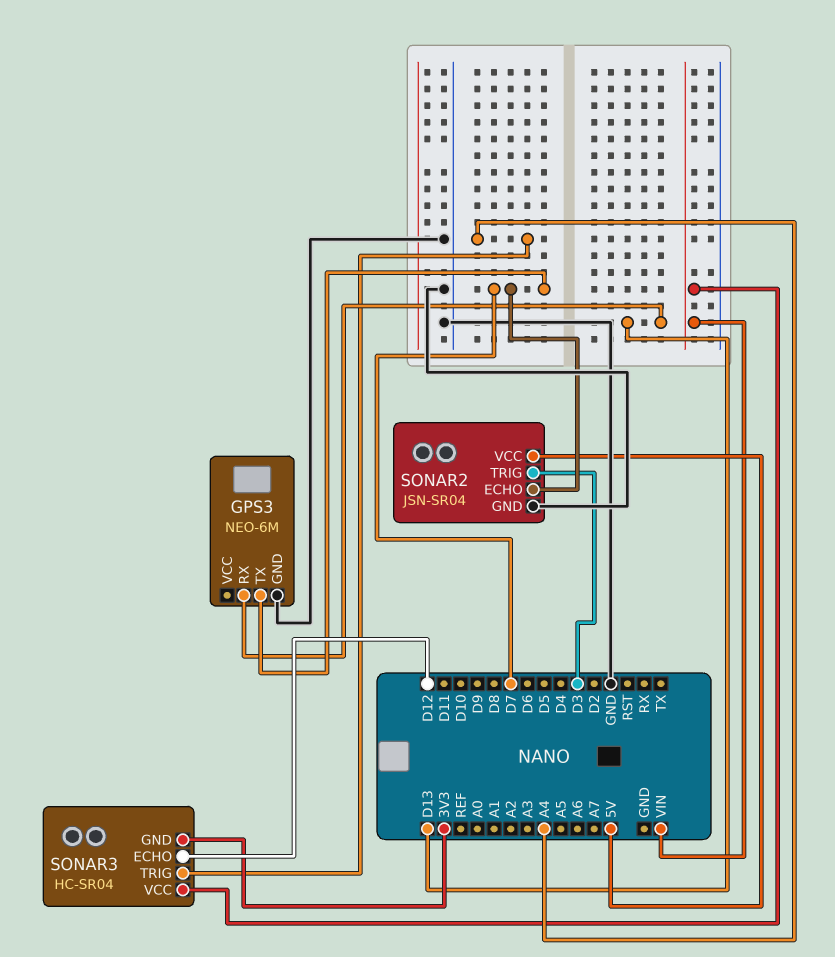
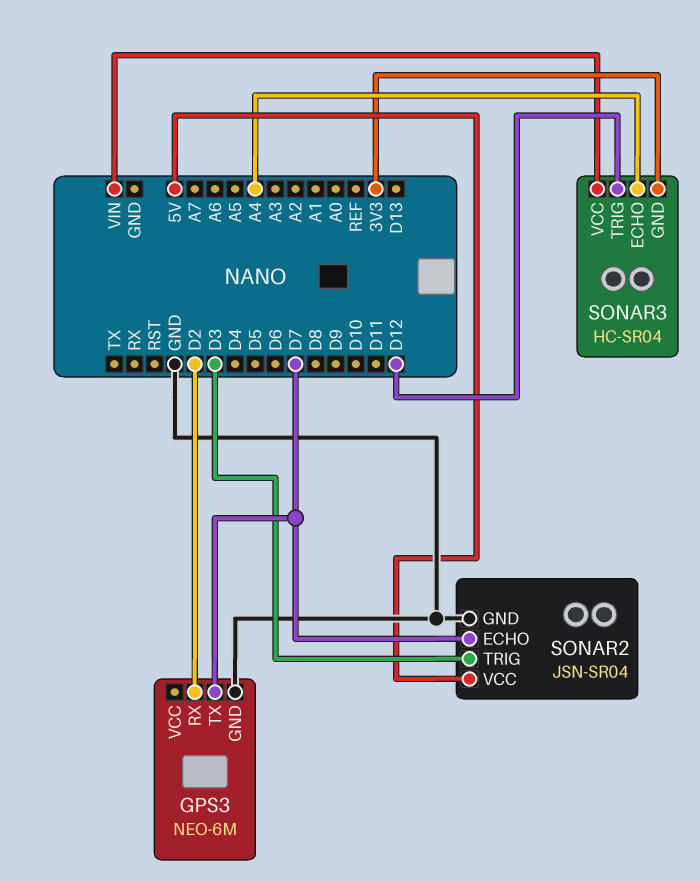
GPS3 pin RX: D13 -> D2
SONAR3 pin ECHO: D12 -> A4
SONAR3 pin TRIG: A4 -> D12

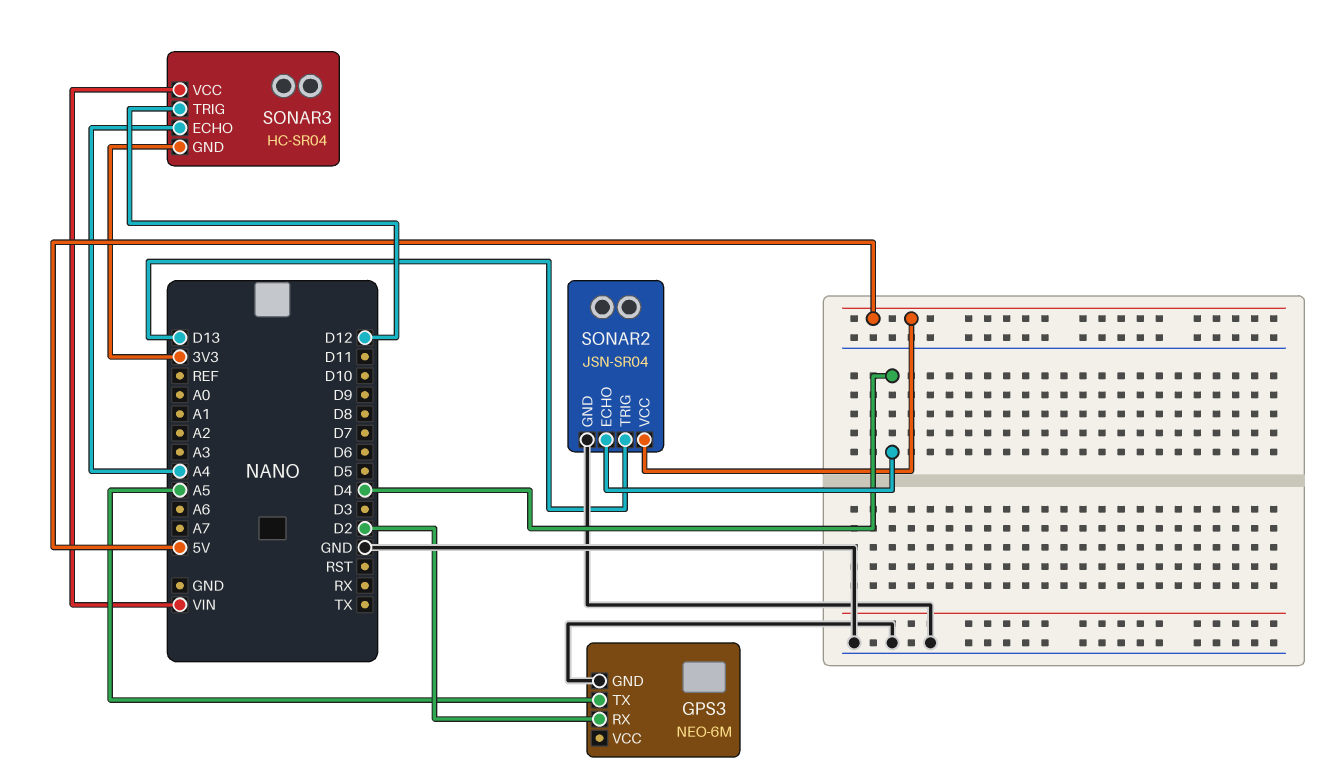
GPS3 pin TX: D7 -> A5
SONAR2 pin ECHO: D7 -> D4
SONAR2 pin TRIG: D3 -> D13

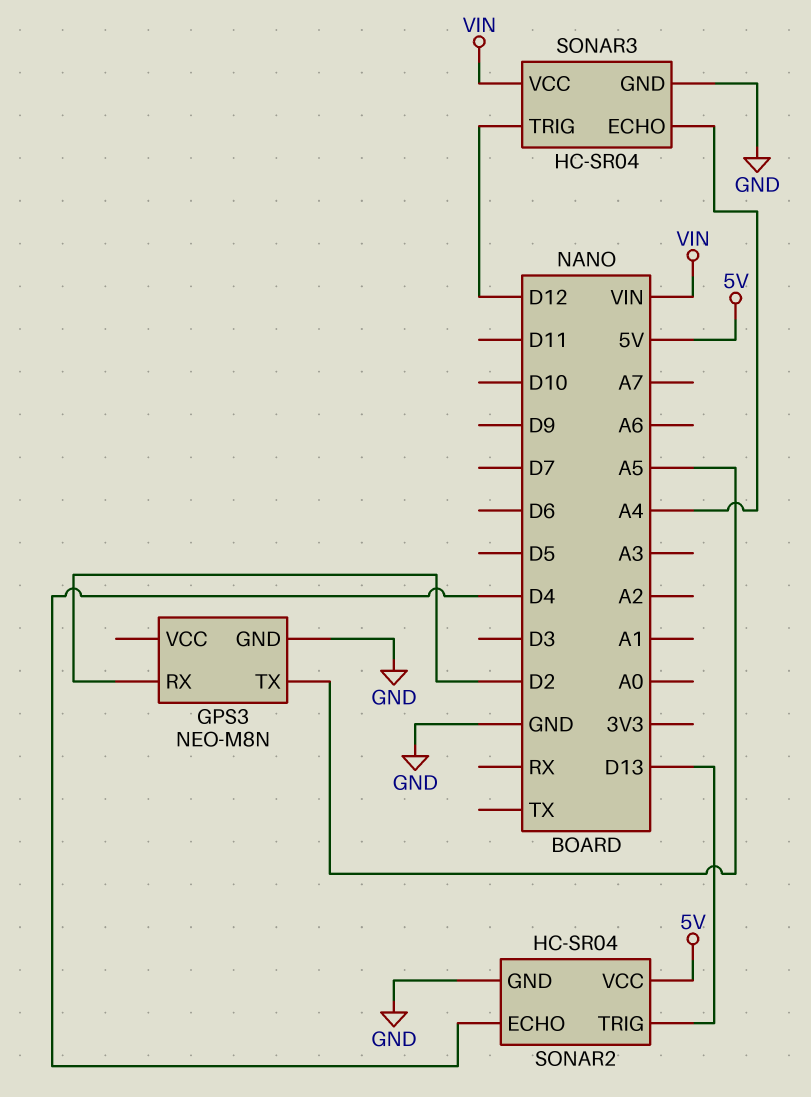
GPS3: NEO-6M -> NEO-M8N
SONAR2: JSN-SR04 -> HC-SR04
SONAR3 pin GND: 3V3 -> GND

